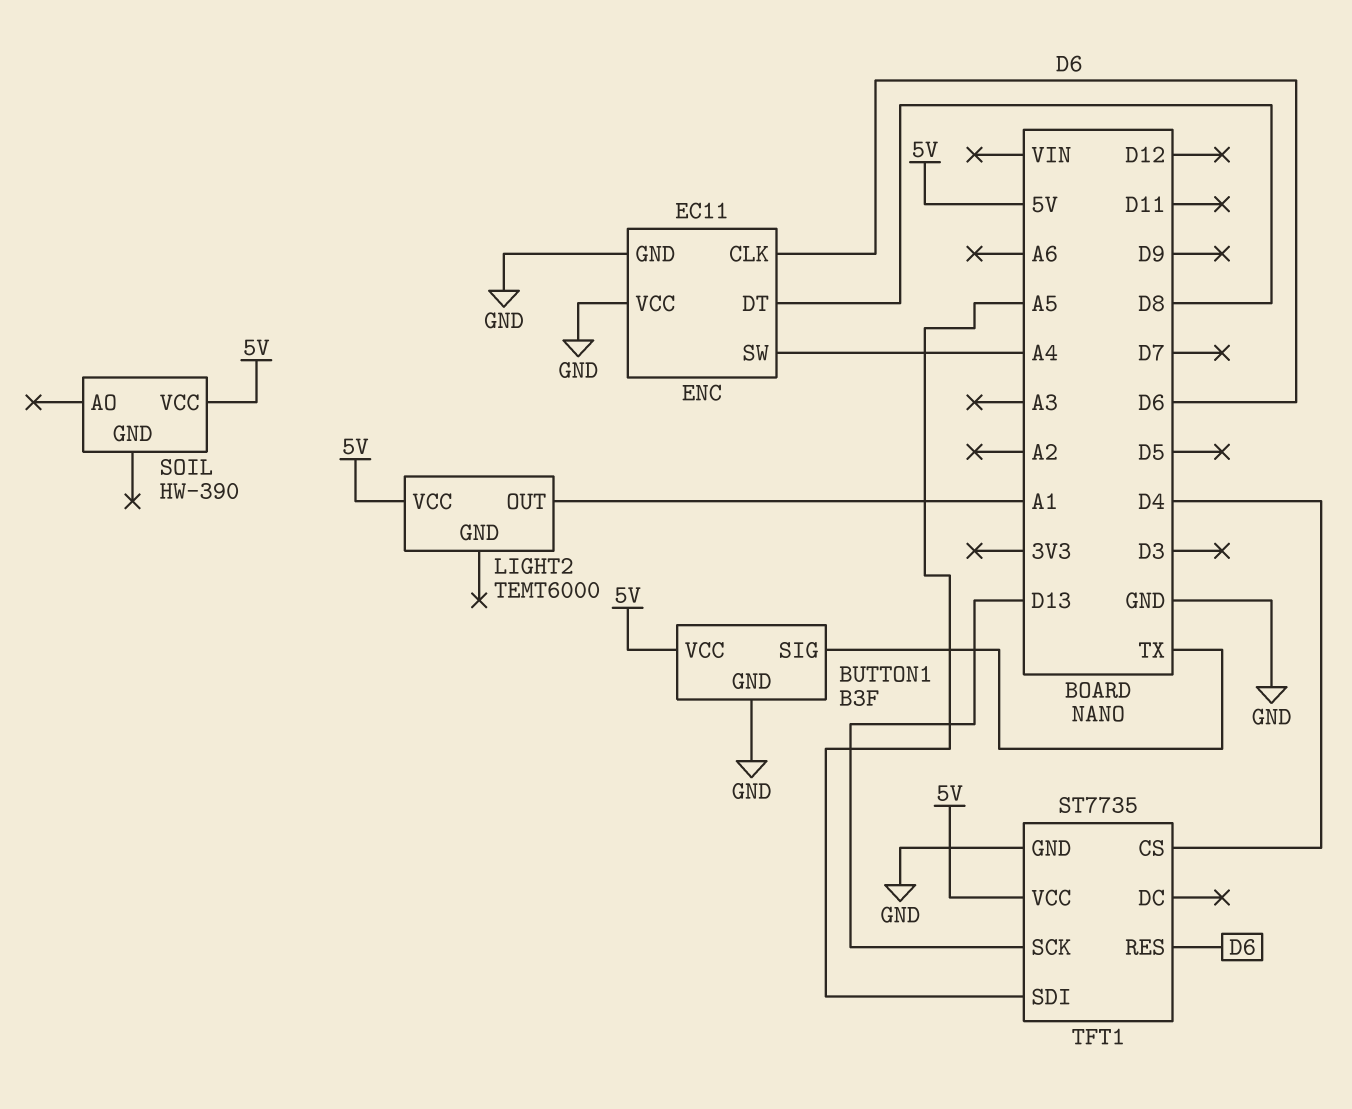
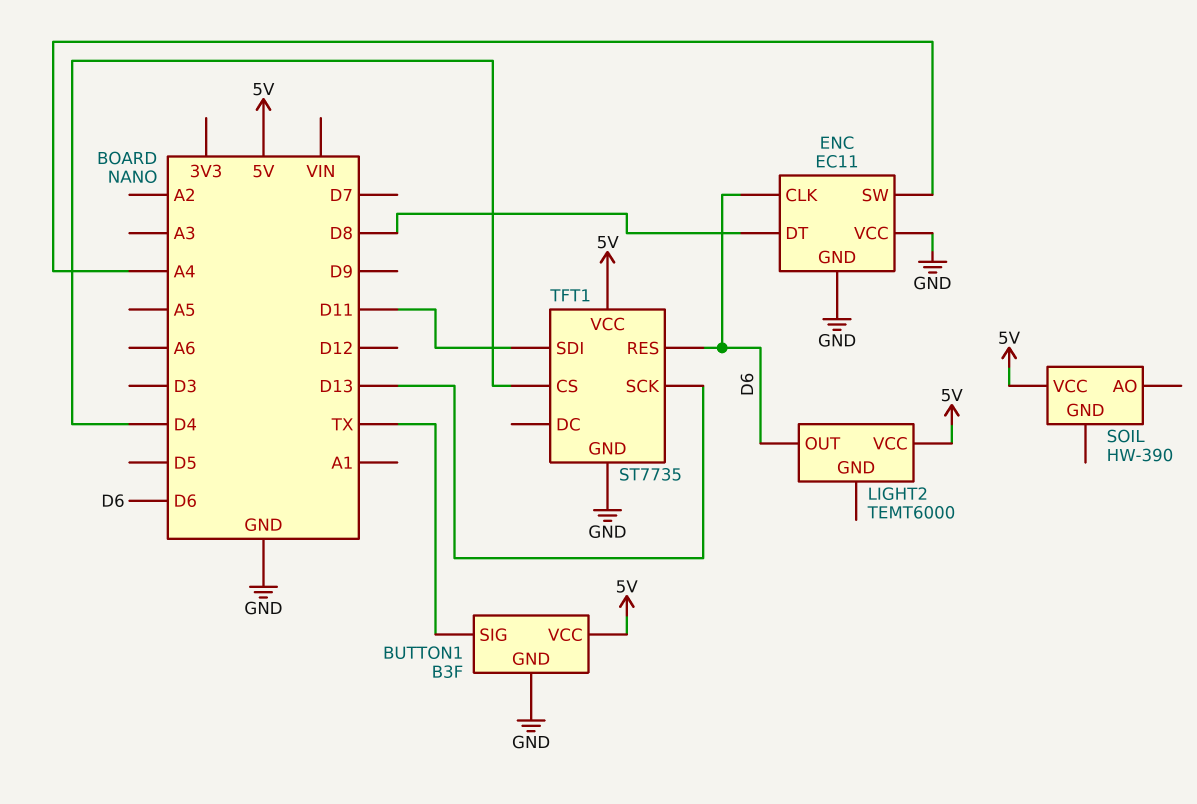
LIGHT2 pin OUT: A1 -> D6
TFT1 pin SDI: A5 -> D11

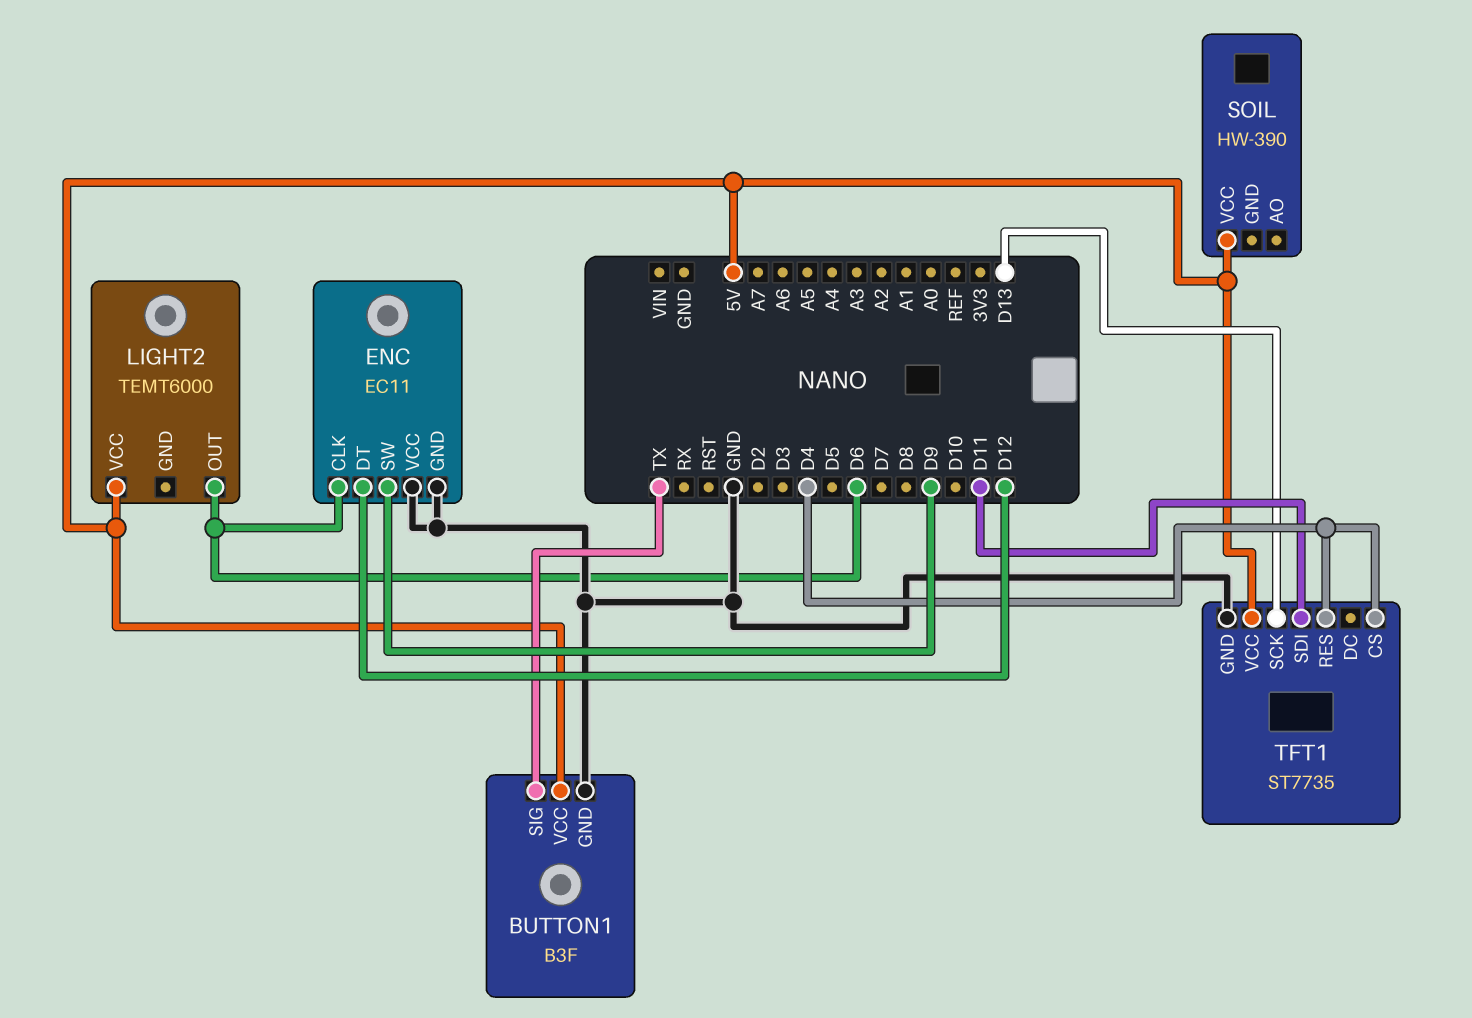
ENC pin DT: D8 -> D12
ENC pin SW: A4 -> D9
TFT1 pin RES: D6 -> D4

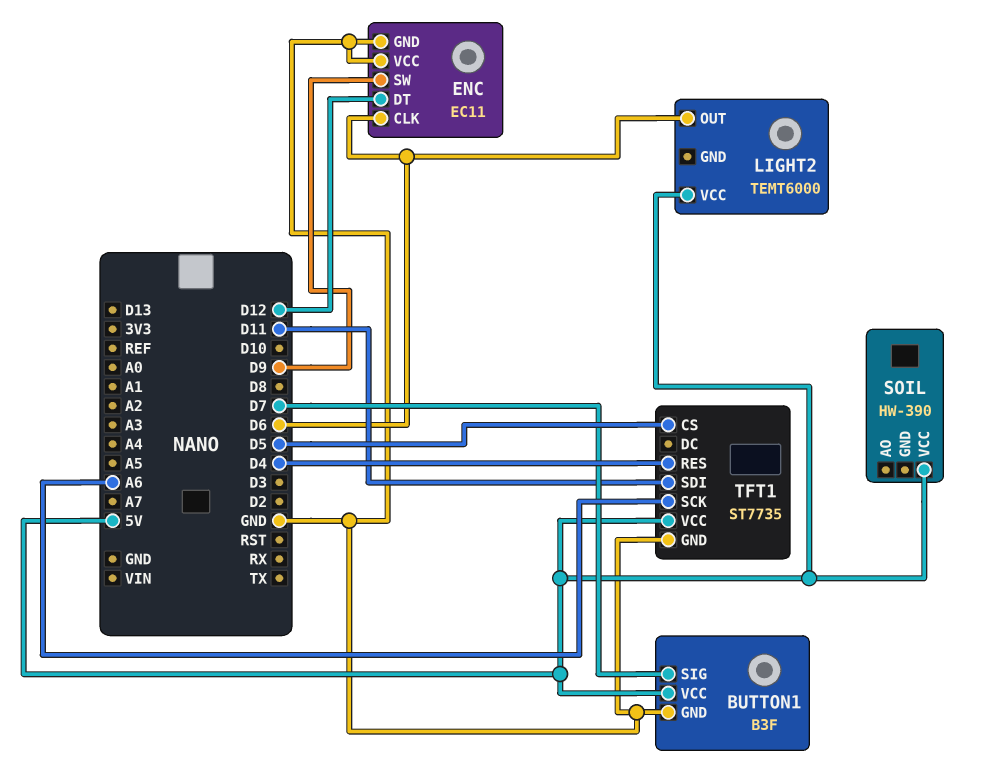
BUTTON1 pin SIG: TX -> D7
TFT1 pin CS: D4 -> D5
TFT1 pin SCK: D13 -> A6

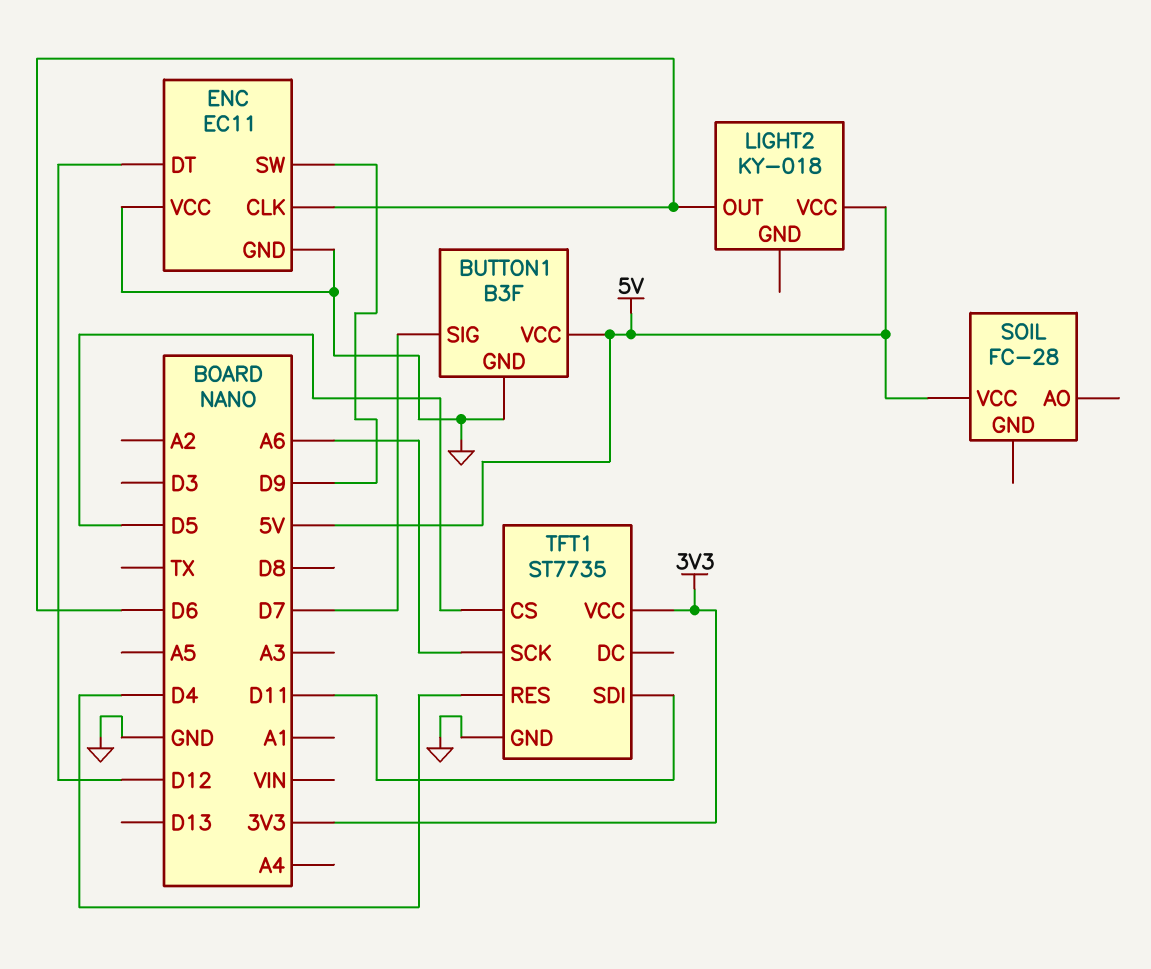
LIGHT2: TEMT6000 -> KY-018
SOIL: HW-390 -> FC-28
TFT1 pin VCC: 5V -> 3V3

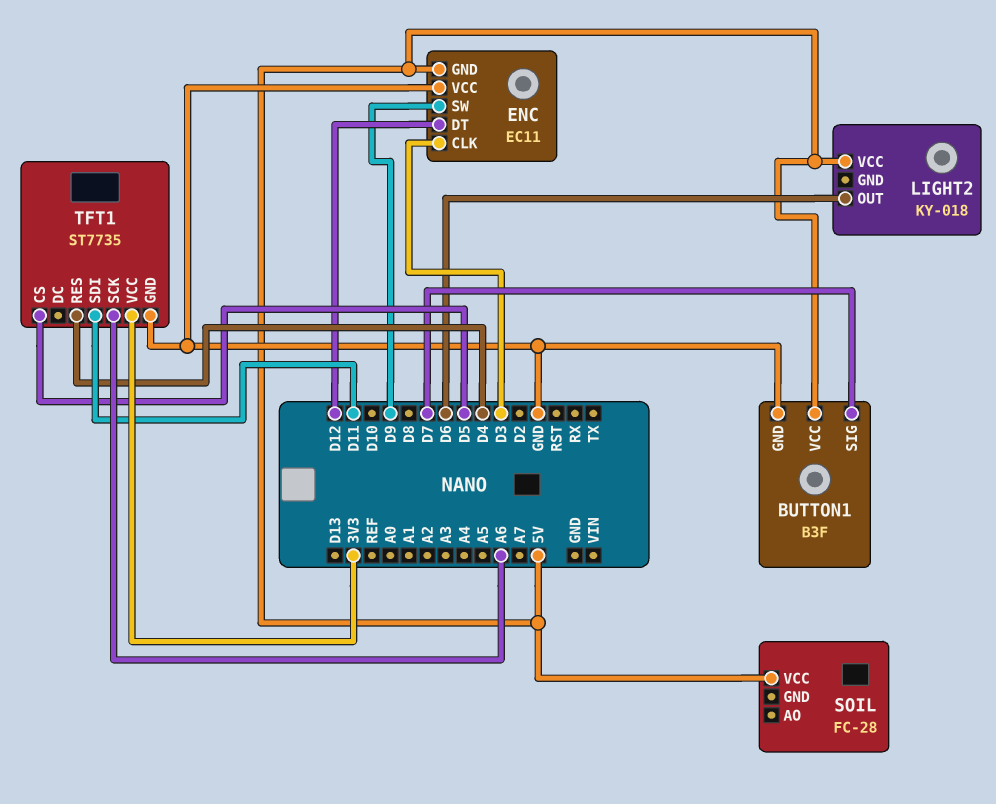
ENC pin CLK: D6 -> D3
ENC pin GND: GND -> 5V

